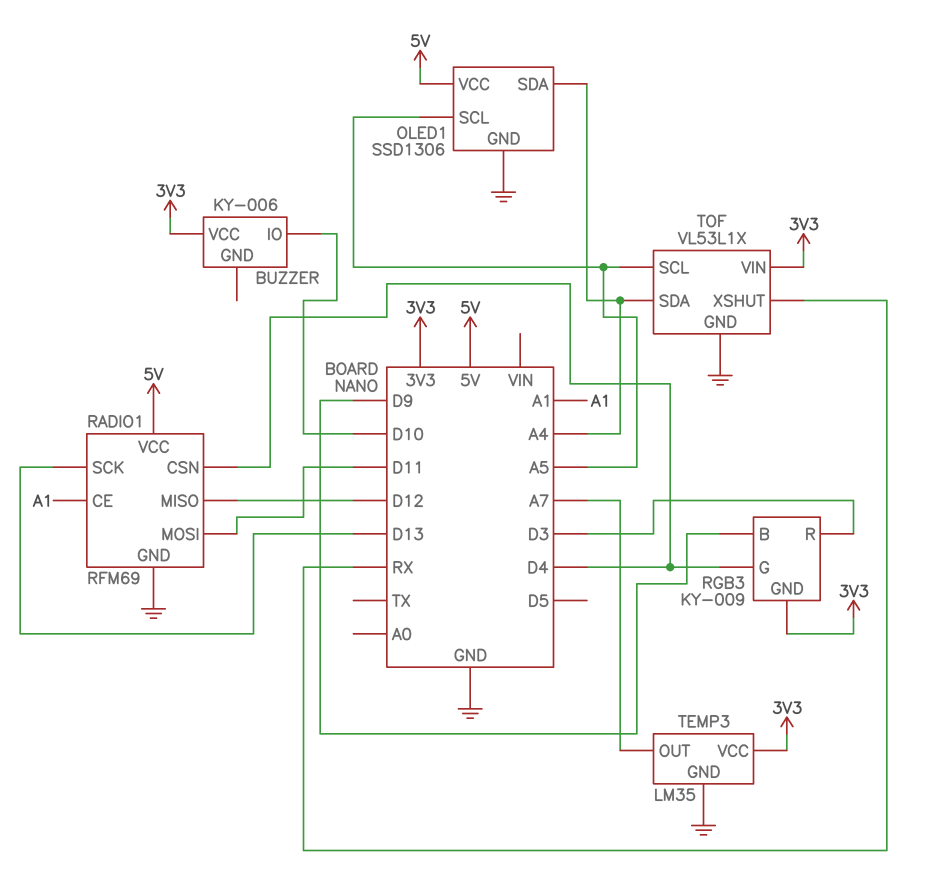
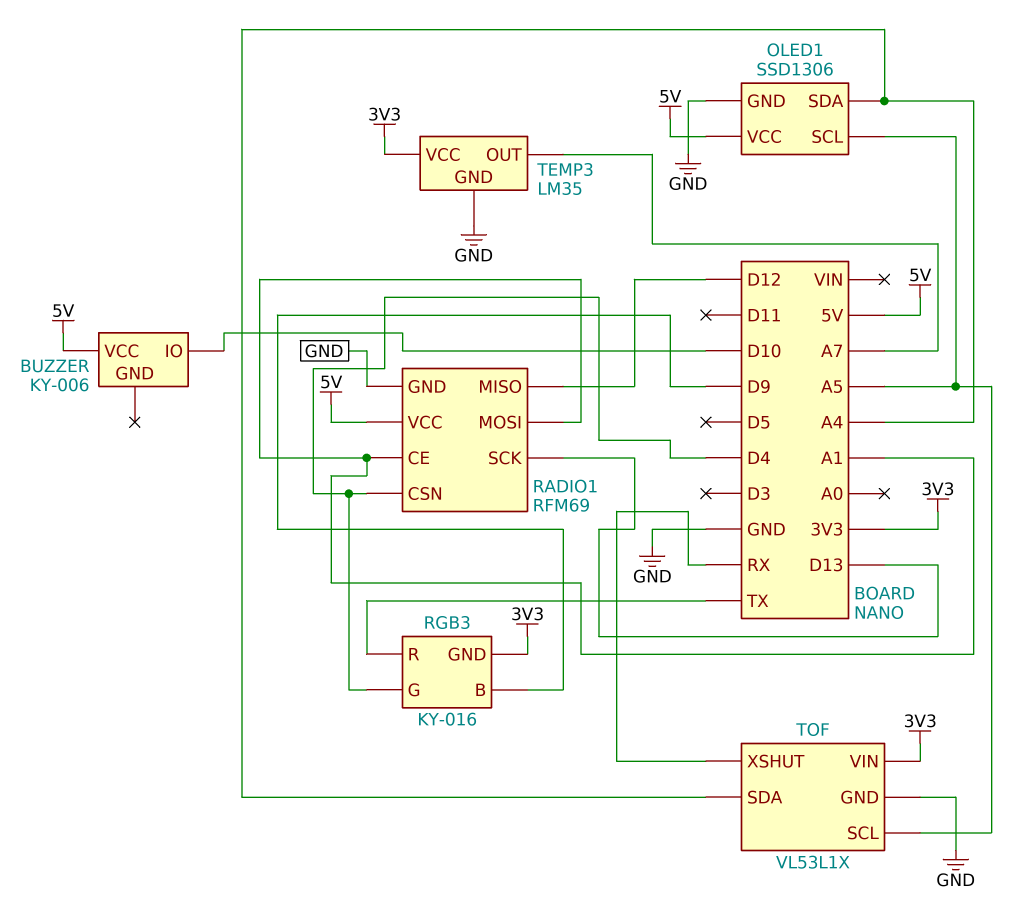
BUZZER pin VCC: 3V3 -> 5V
RADIO1 pin MOSI: D11 -> A1
RGB3: KY-009 -> KY-016
RGB3 pin R: D3 -> TX

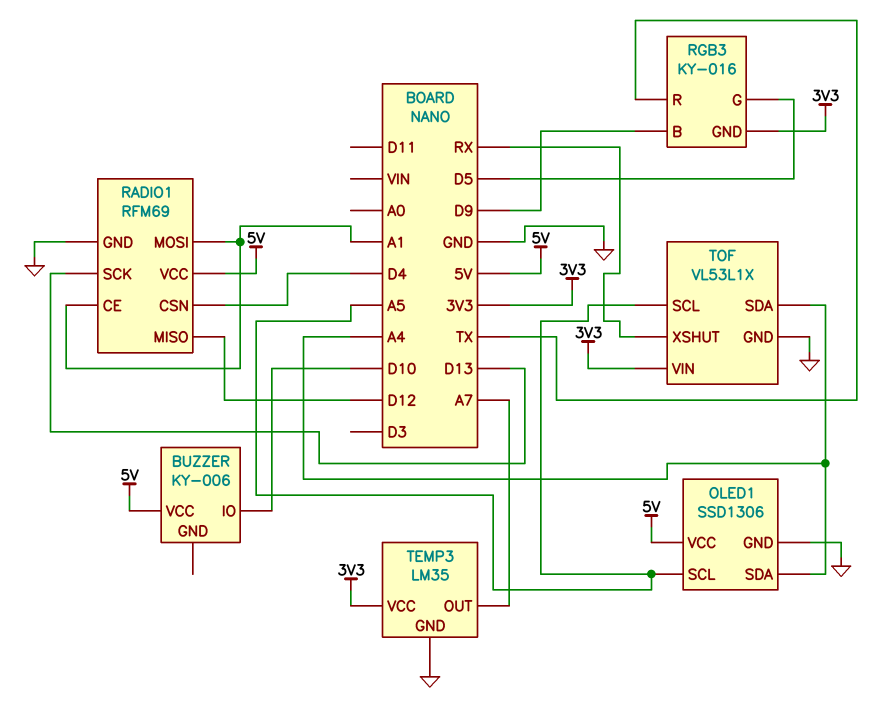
RGB3 pin G: D4 -> D5

